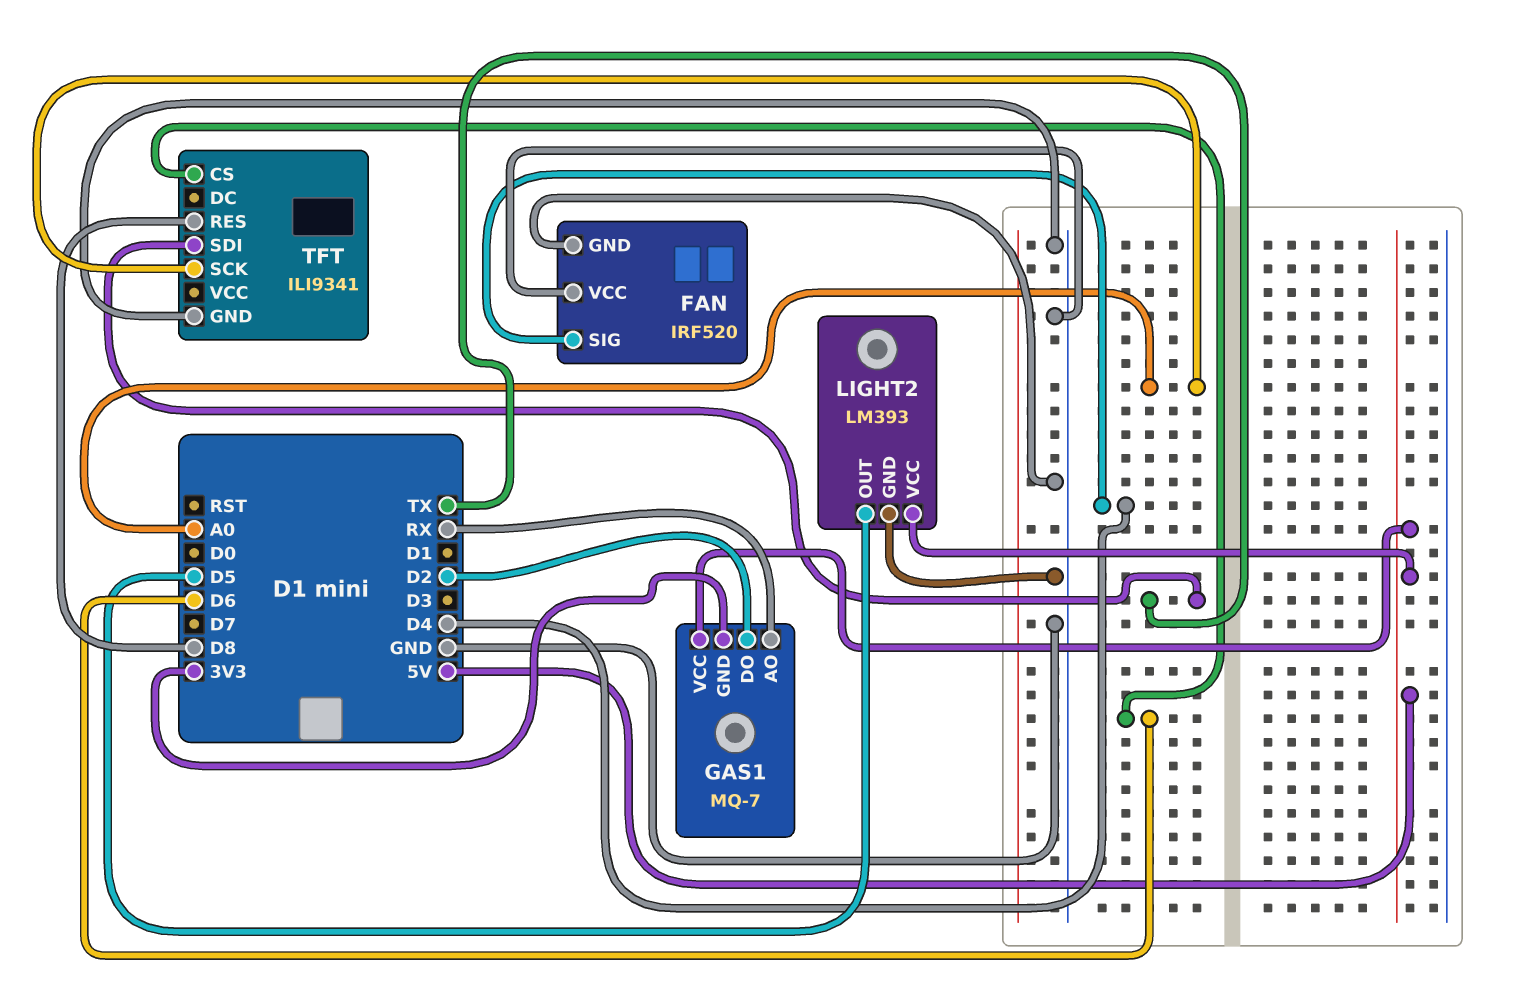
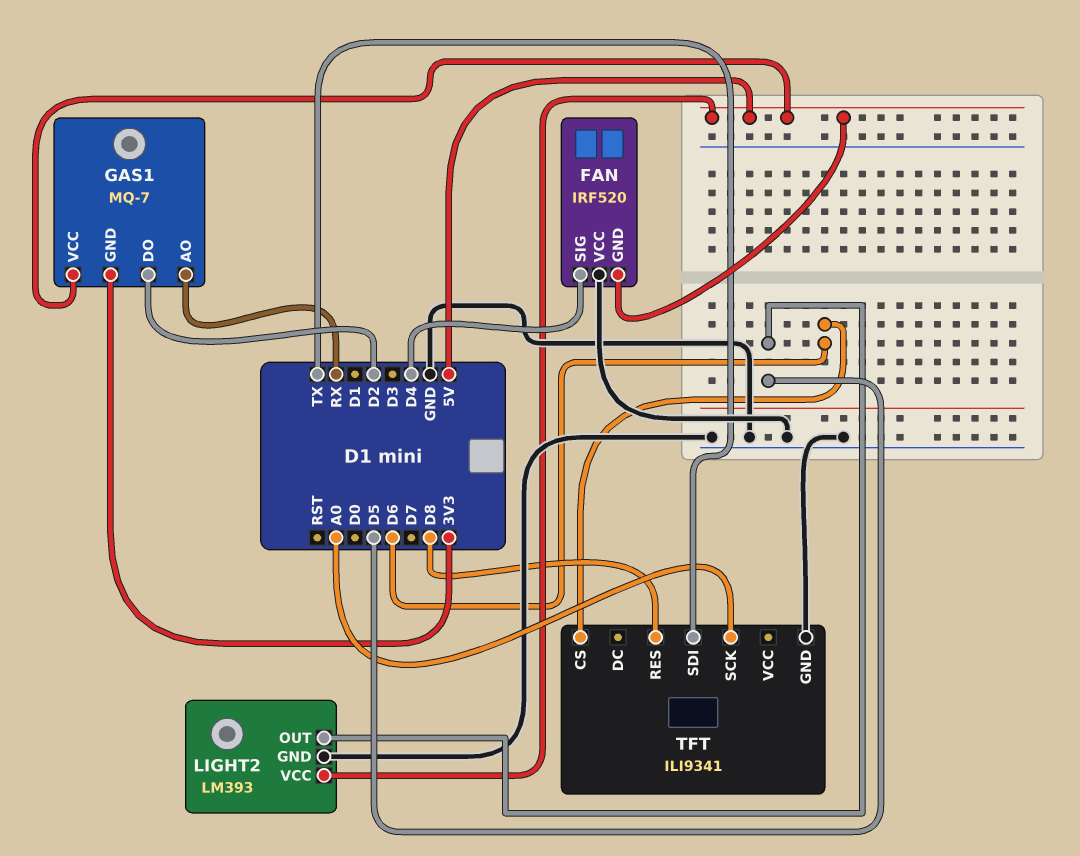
FAN pin GND: GND -> 5V

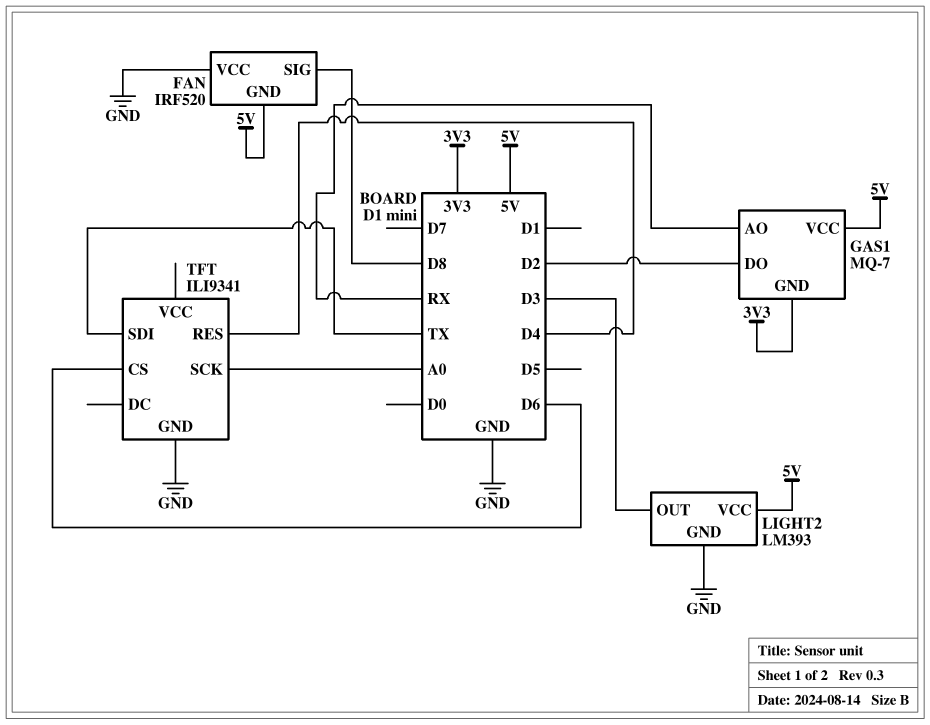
FAN pin SIG: D4 -> D8
LIGHT2 pin OUT: D5 -> D3
TFT pin RES: D8 -> D4

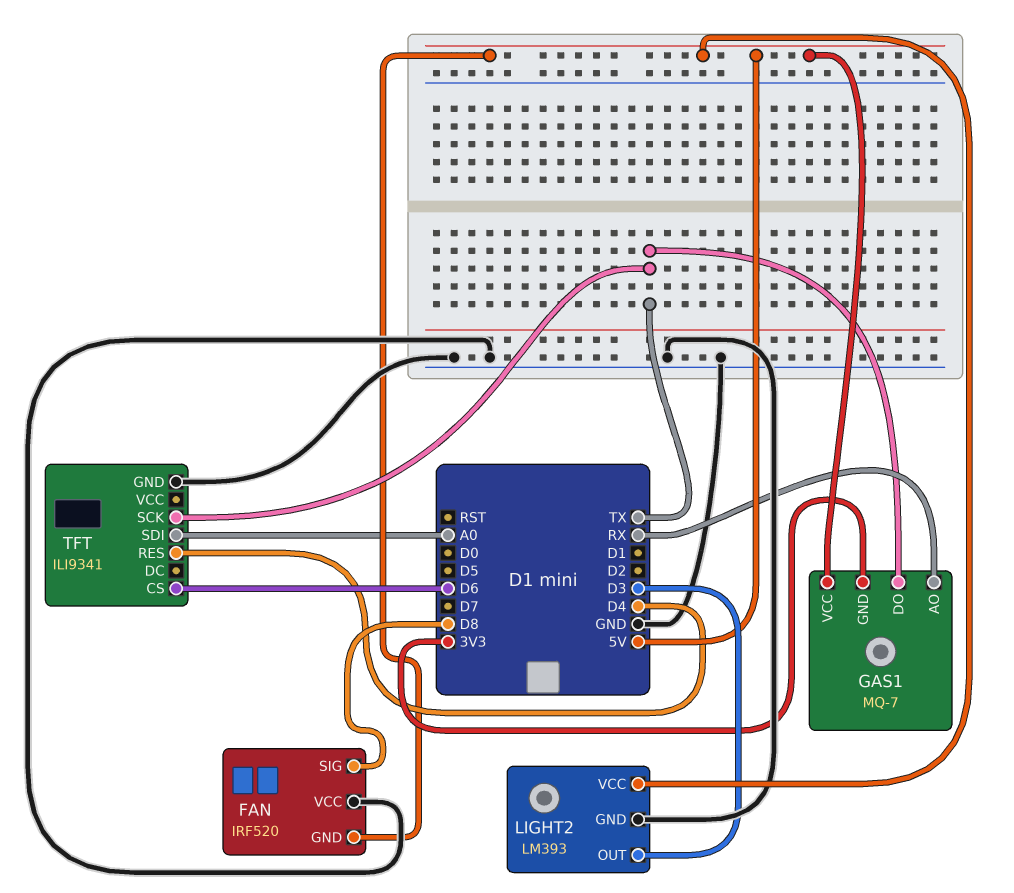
GAS1 pin DO: D2 -> TX
TFT pin SCK: A0 -> TX
TFT pin SDI: TX -> A0

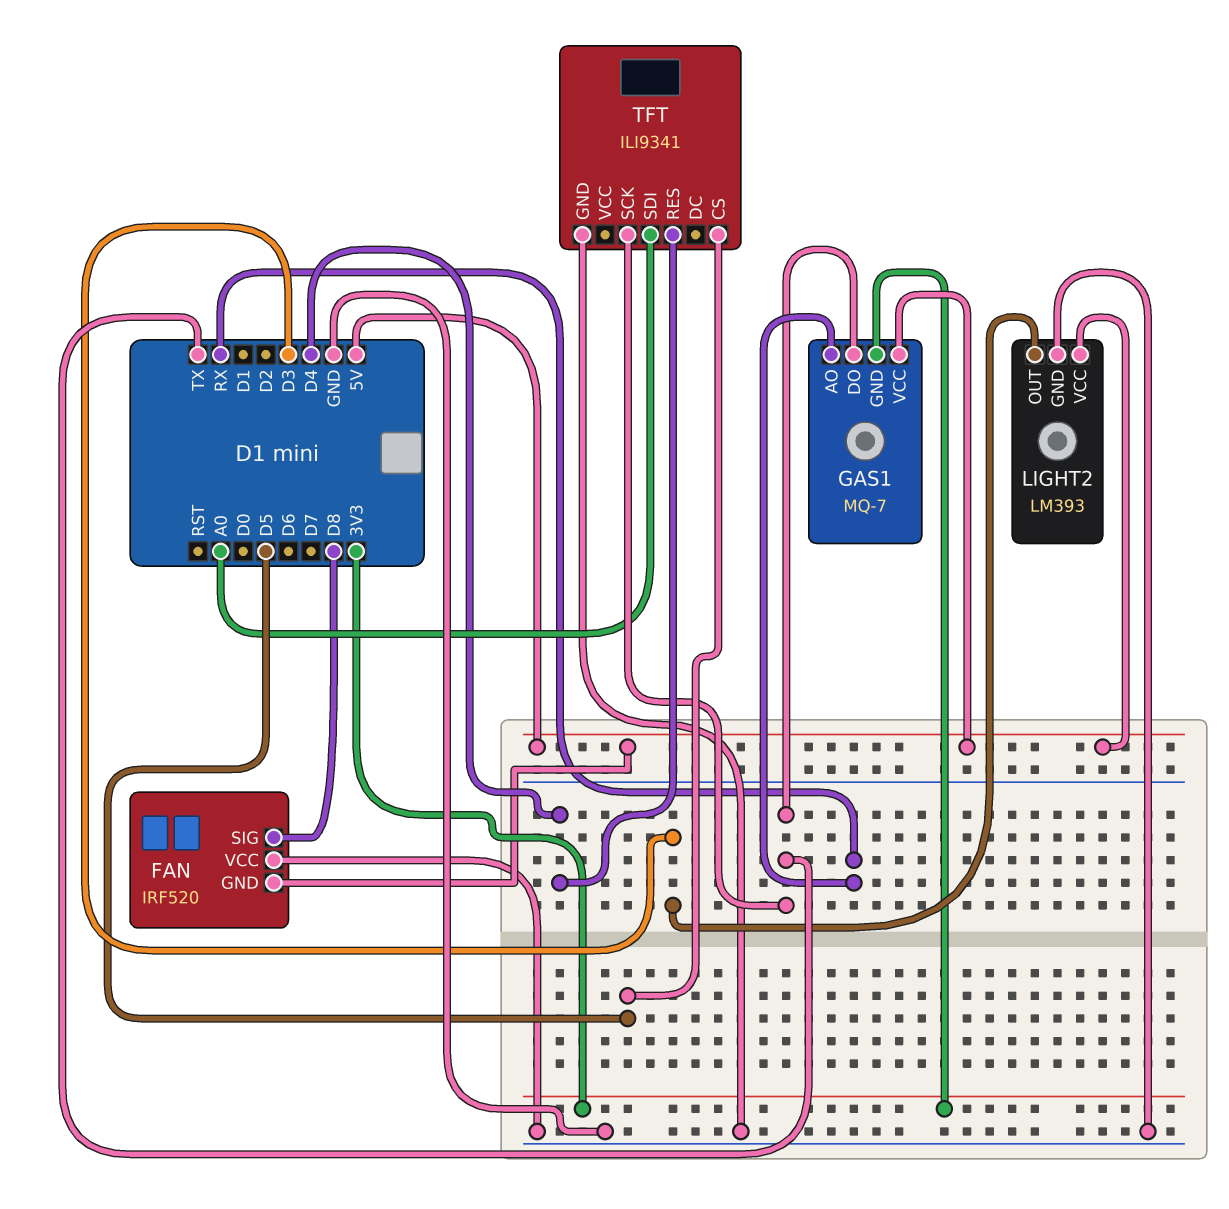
TFT pin CS: D6 -> D5

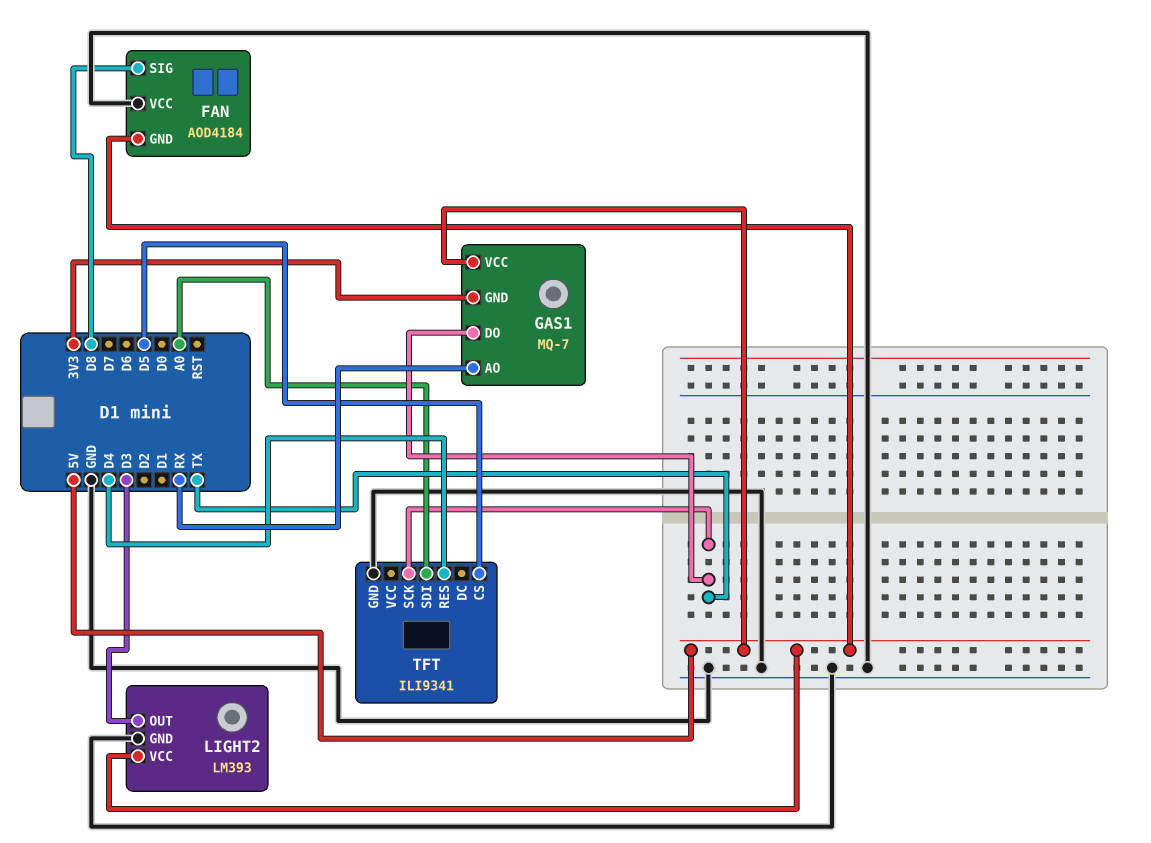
FAN: IRF520 -> AOD4184

